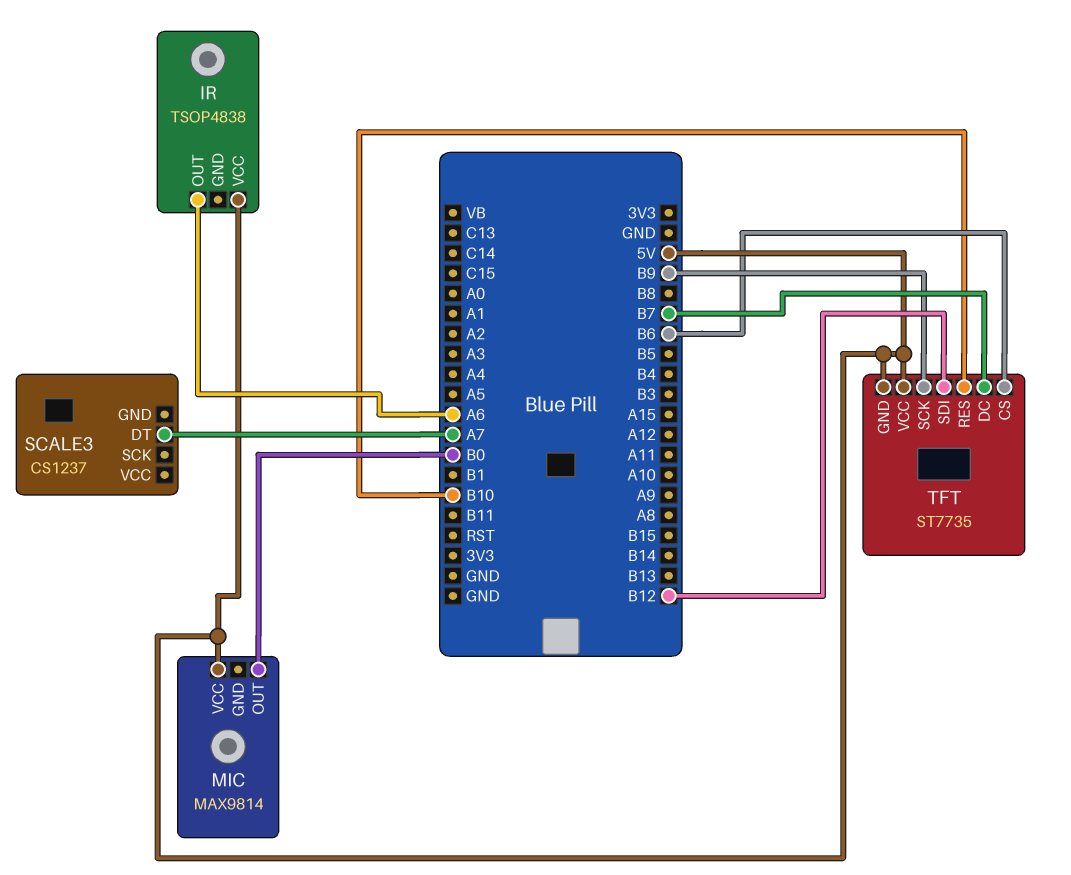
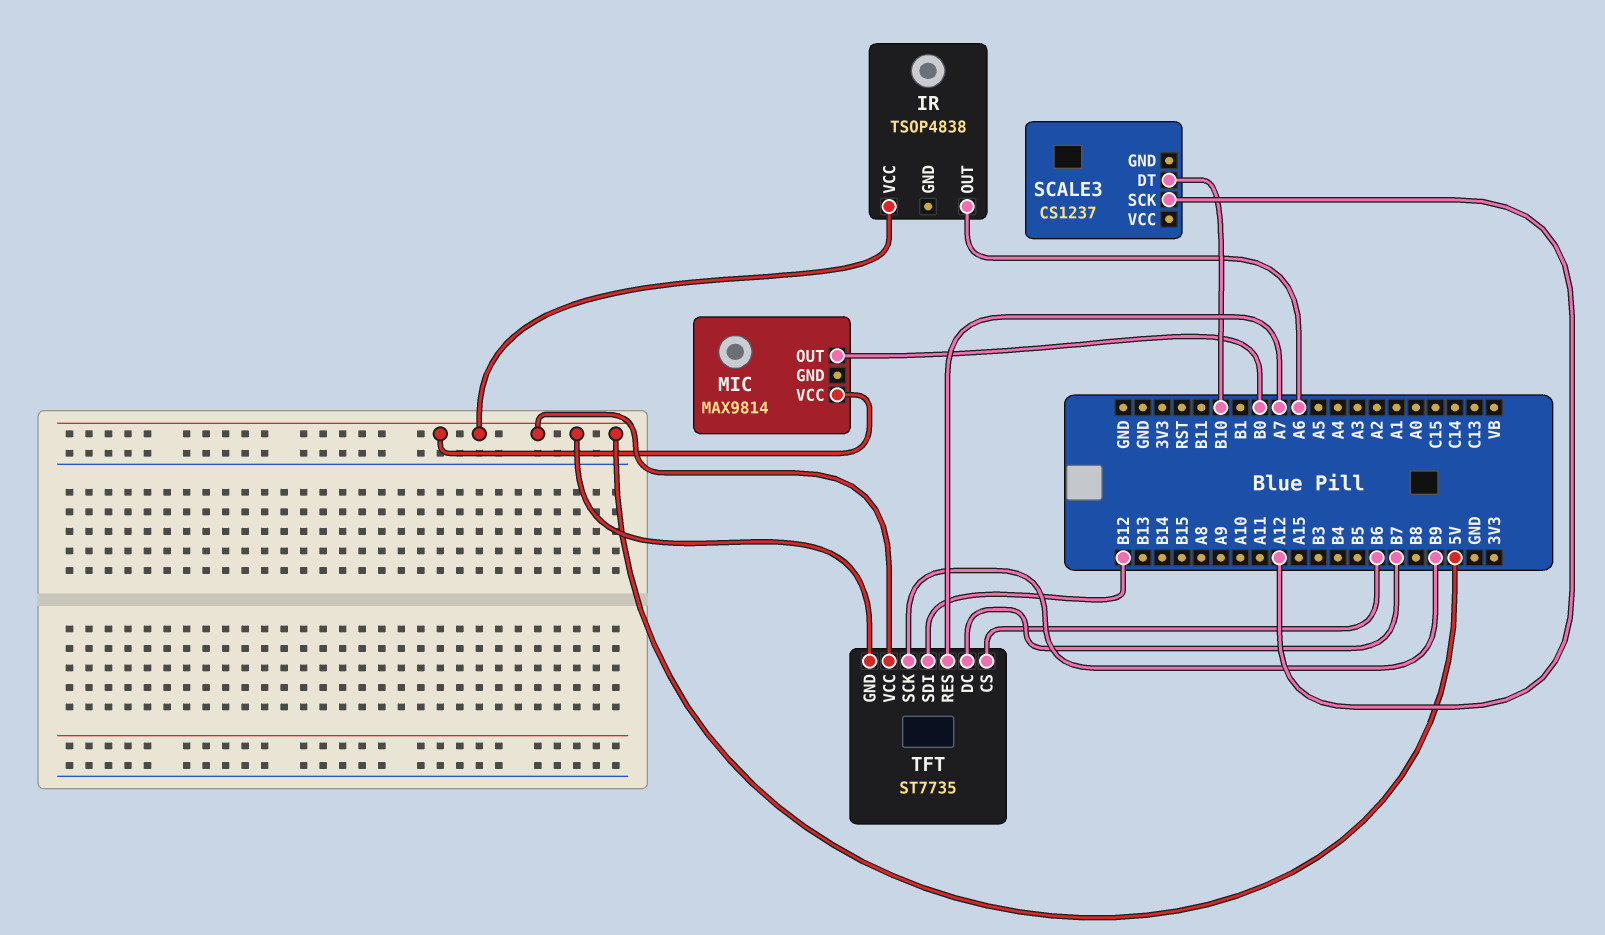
SCALE3 pin DT: A7 -> B10
SCALE3 pin SCK: none -> A12
TFT pin RES: B10 -> A7

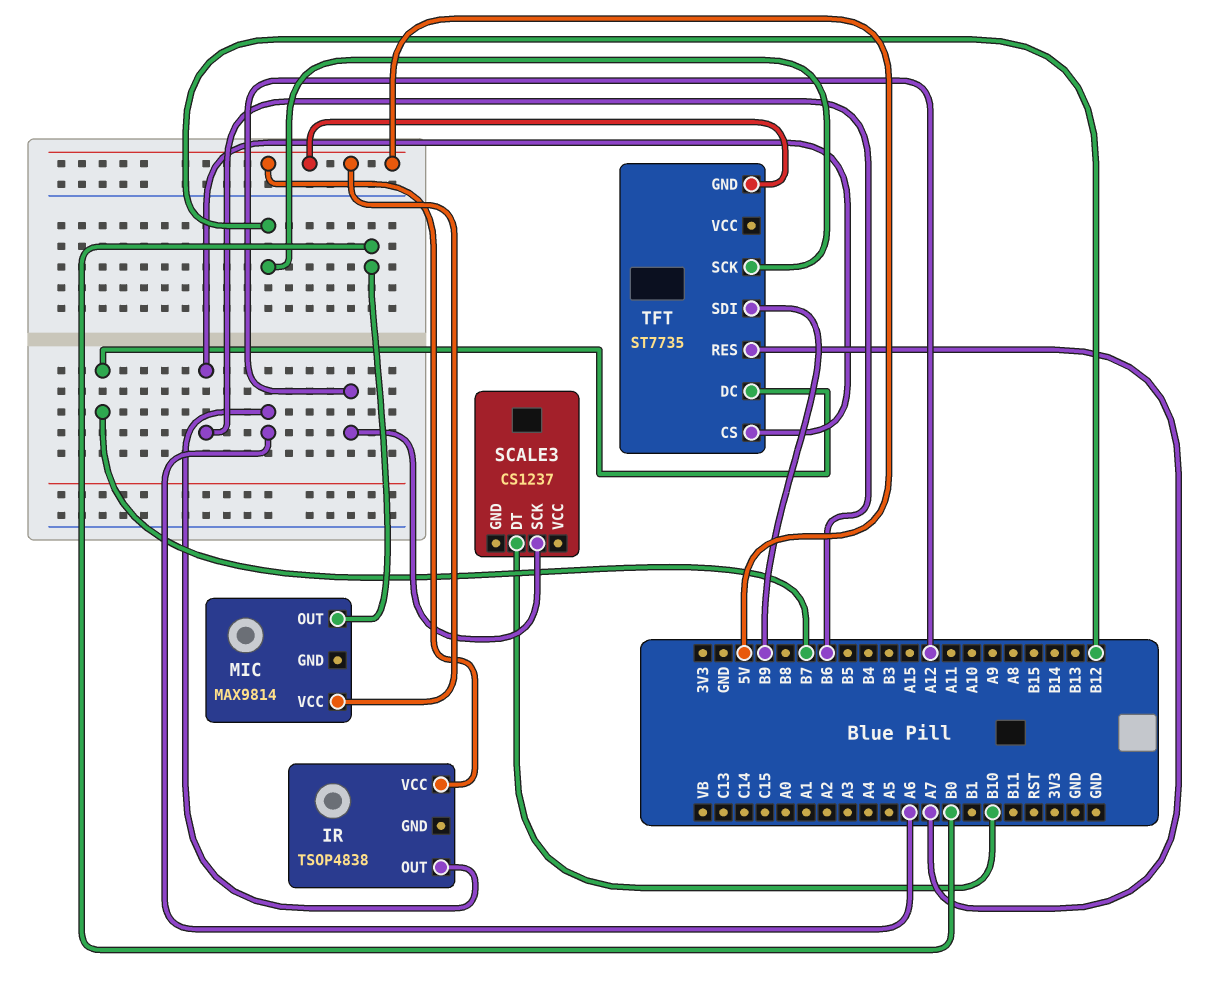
TFT pin SCK: B9 -> B12
TFT pin SDI: B12 -> B9
TFT pin VCC: 5V -> none

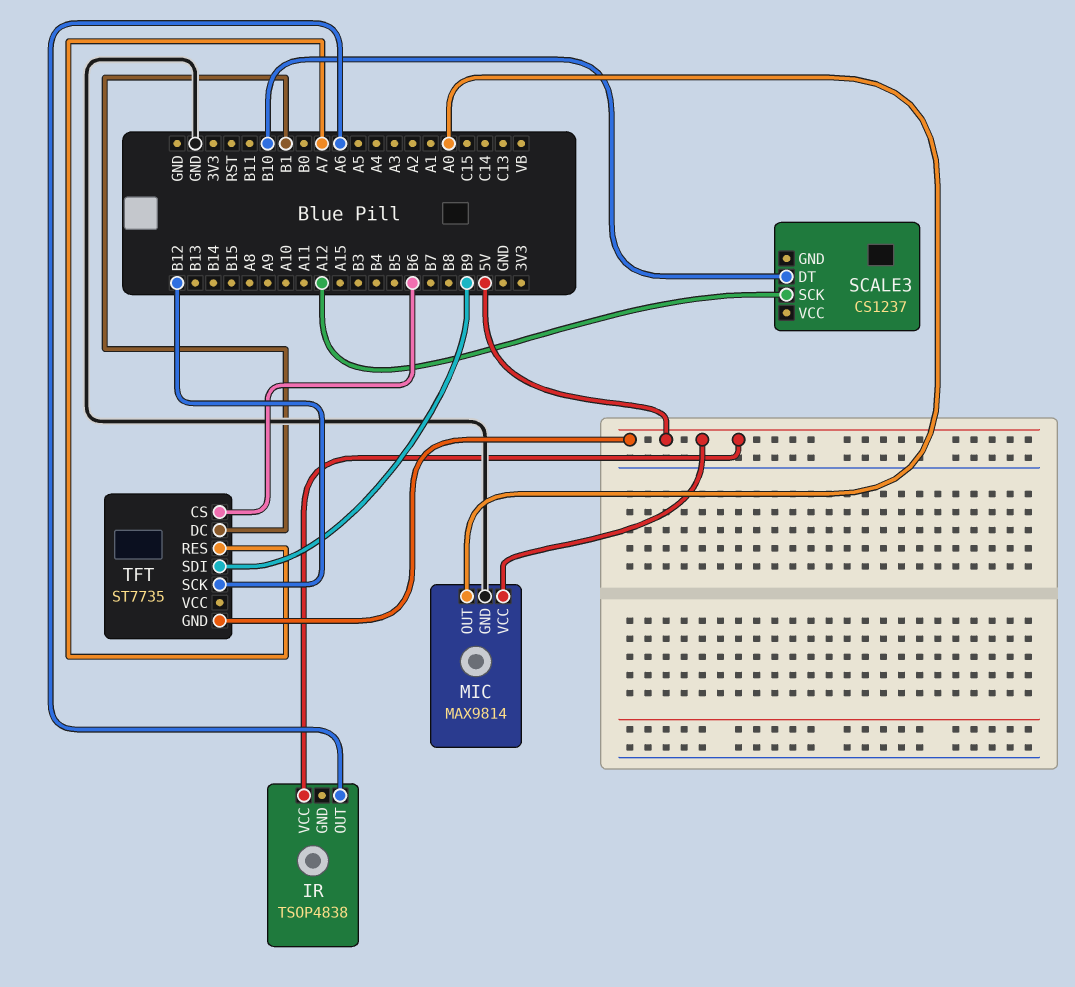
MIC pin GND: none -> GND
MIC pin OUT: B0 -> A0
TFT pin DC: B7 -> B1

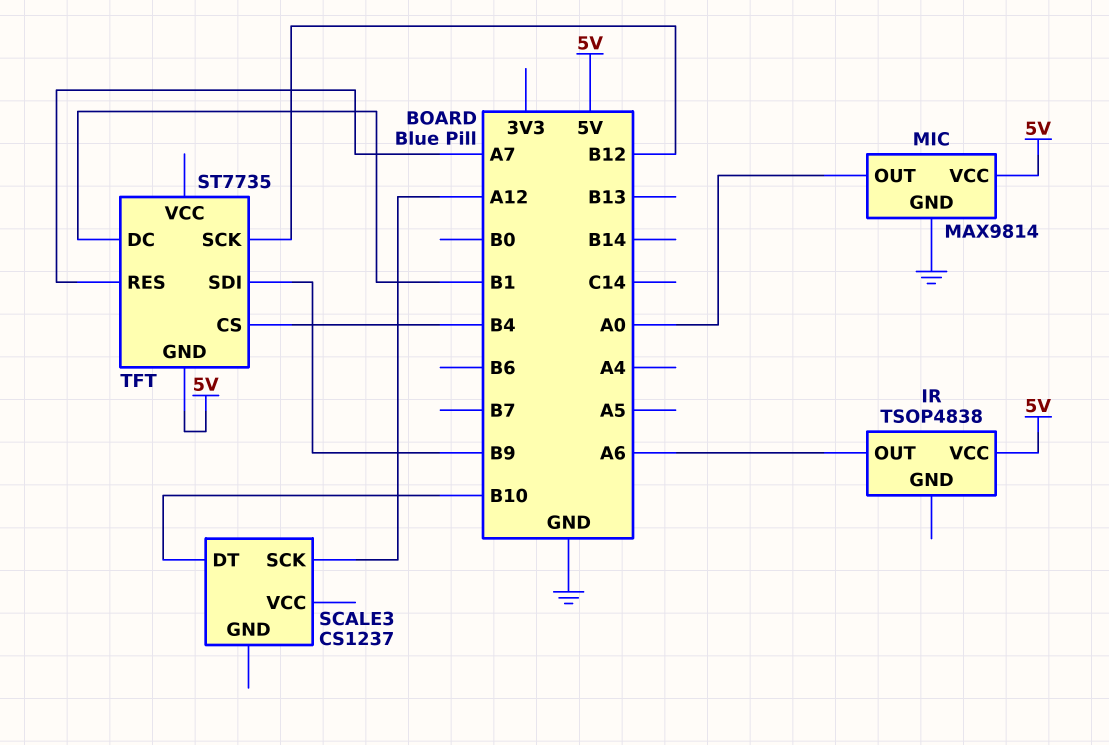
TFT pin CS: B6 -> B4

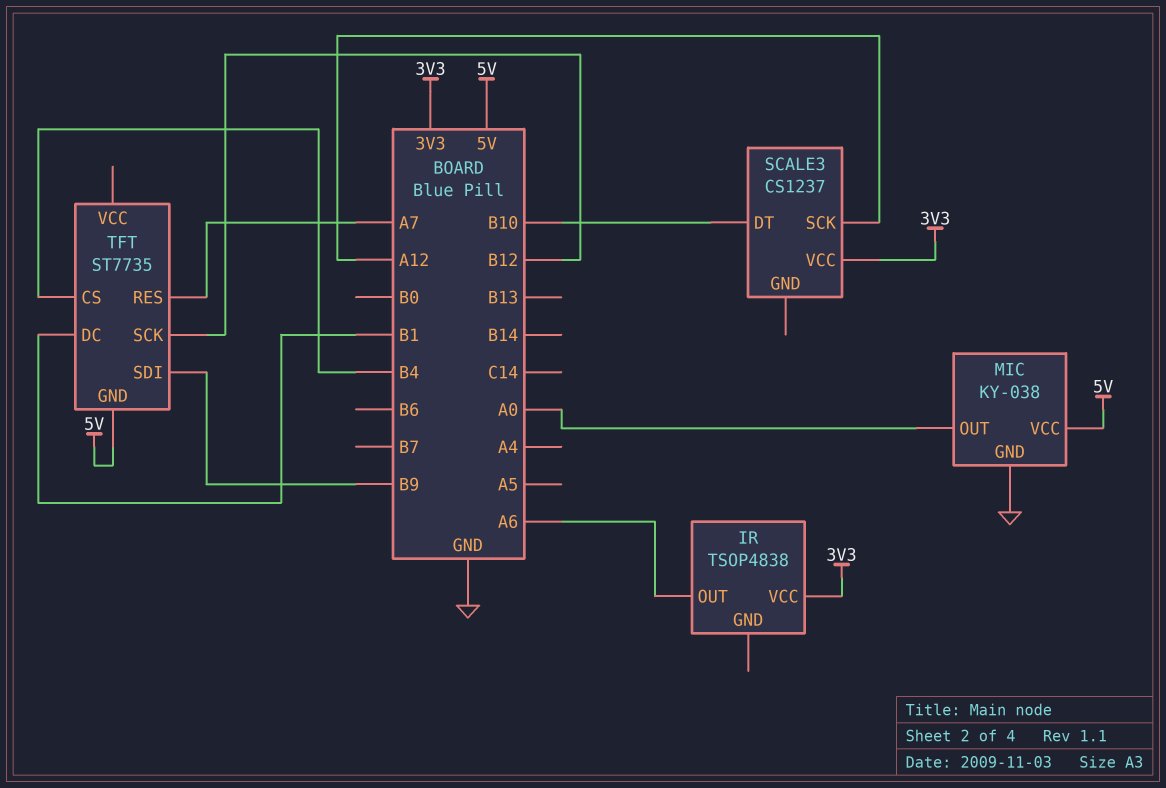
IR pin VCC: 5V -> 3V3
MIC: MAX9814 -> KY-038
SCALE3 pin VCC: none -> 3V3

